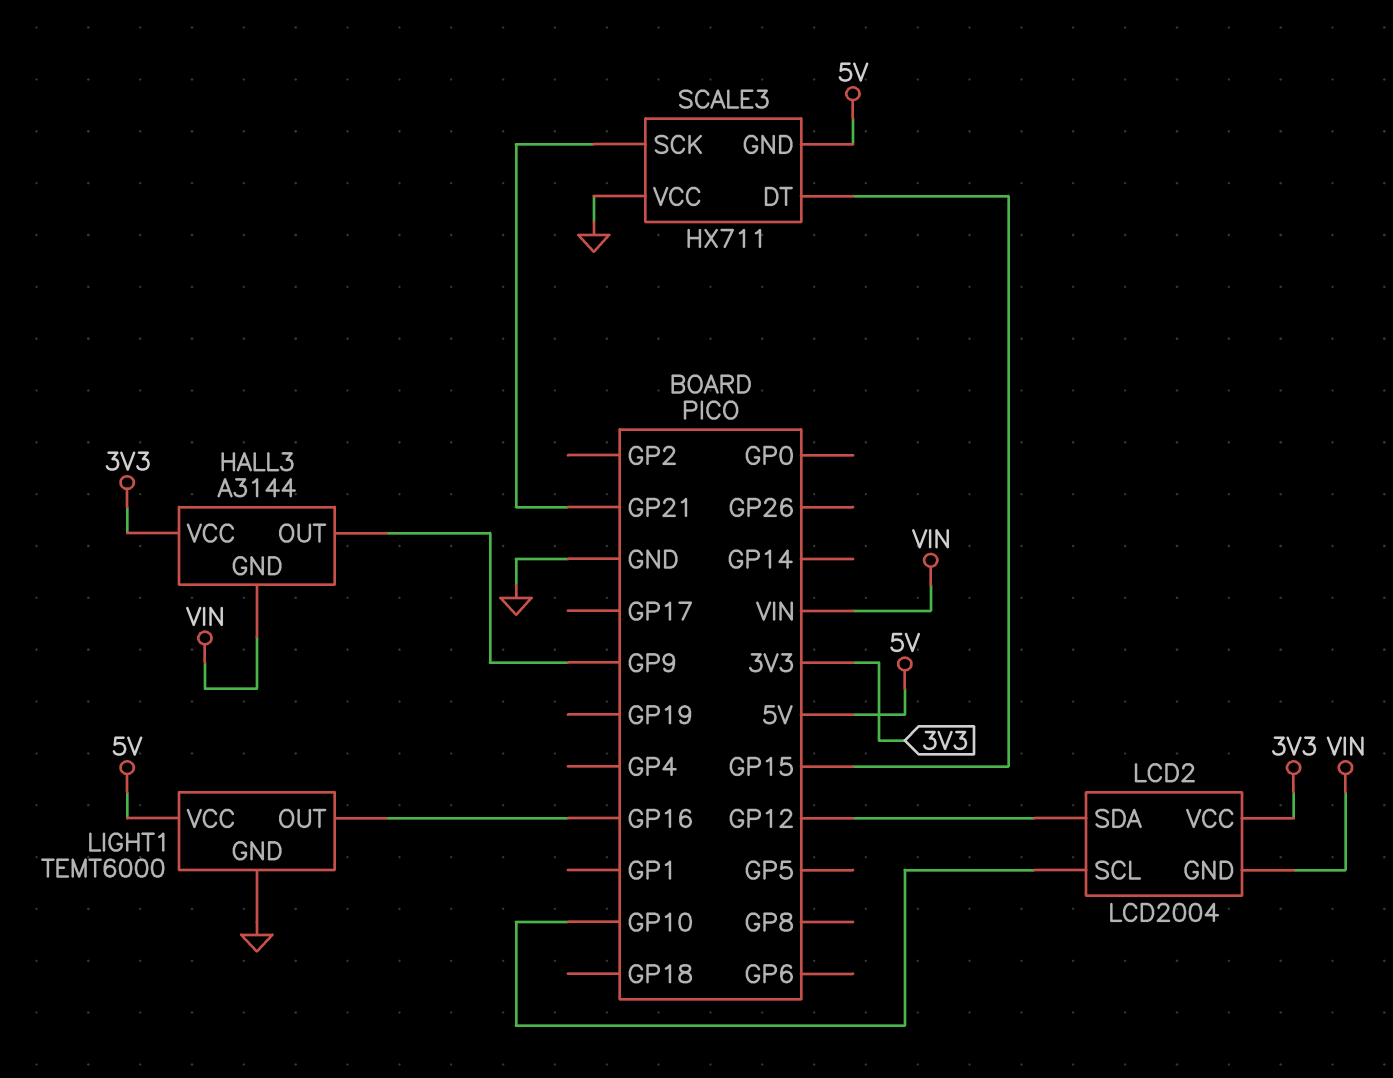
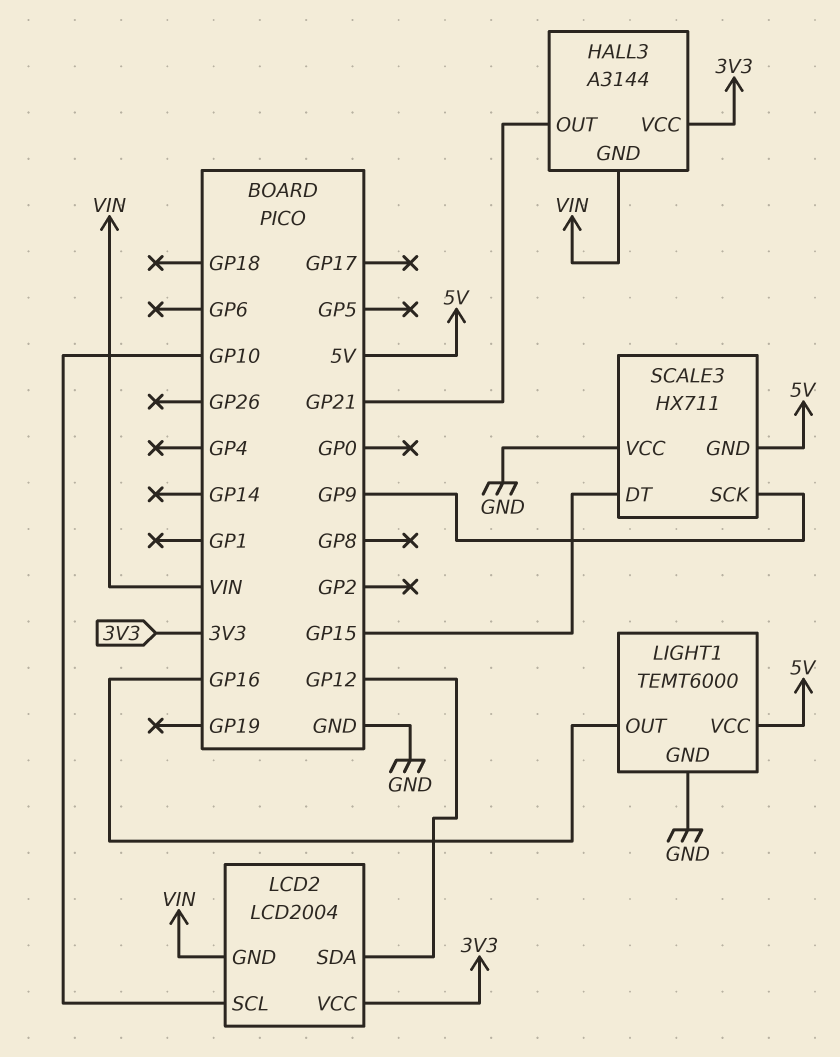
HALL3 pin OUT: GP9 -> GP21
SCALE3 pin SCK: GP21 -> GP9

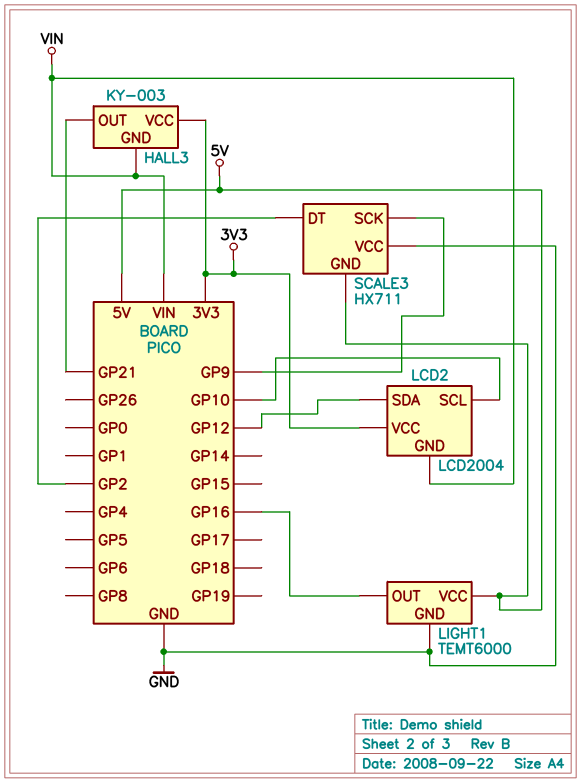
HALL3: A3144 -> KY-003
SCALE3 pin DT: GP15 -> GP2

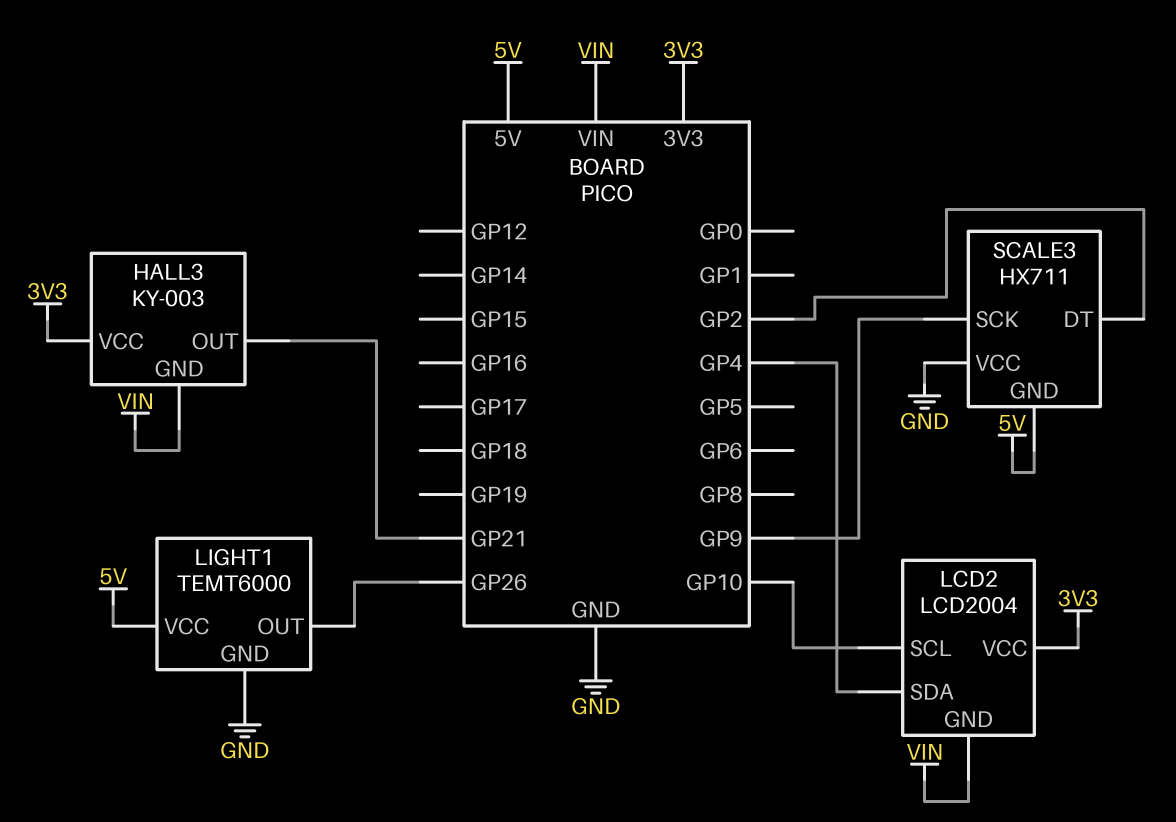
LCD2 pin SDA: GP12 -> GP4
LIGHT1 pin OUT: GP16 -> GP26

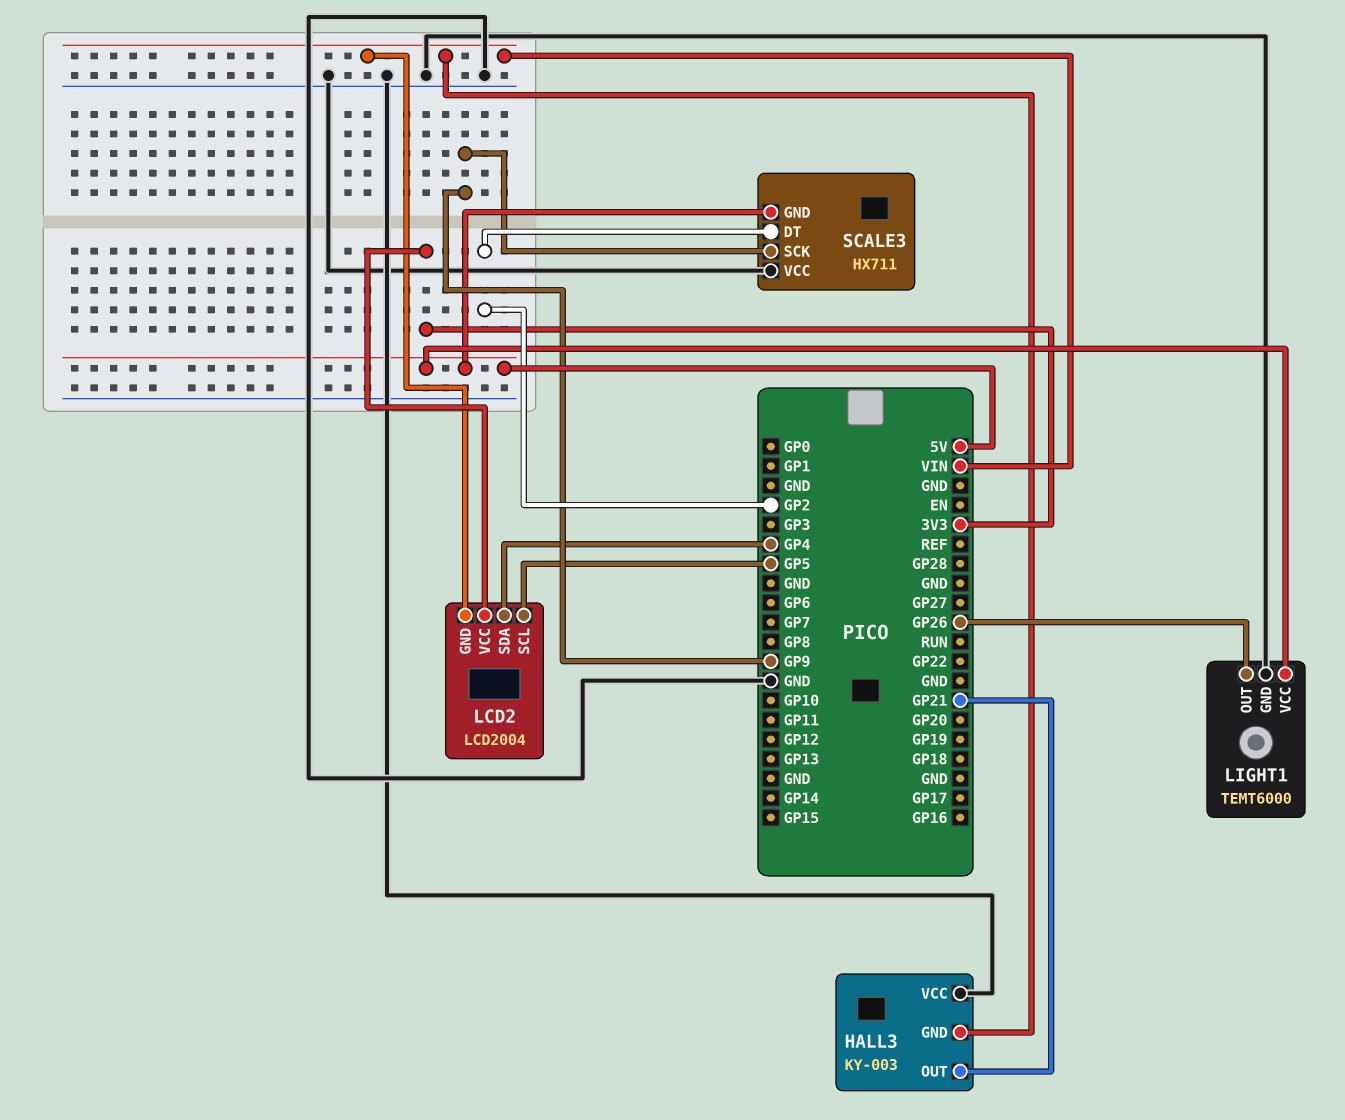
HALL3 pin VCC: 3V3 -> GND
LCD2 pin SCL: GP10 -> GP5

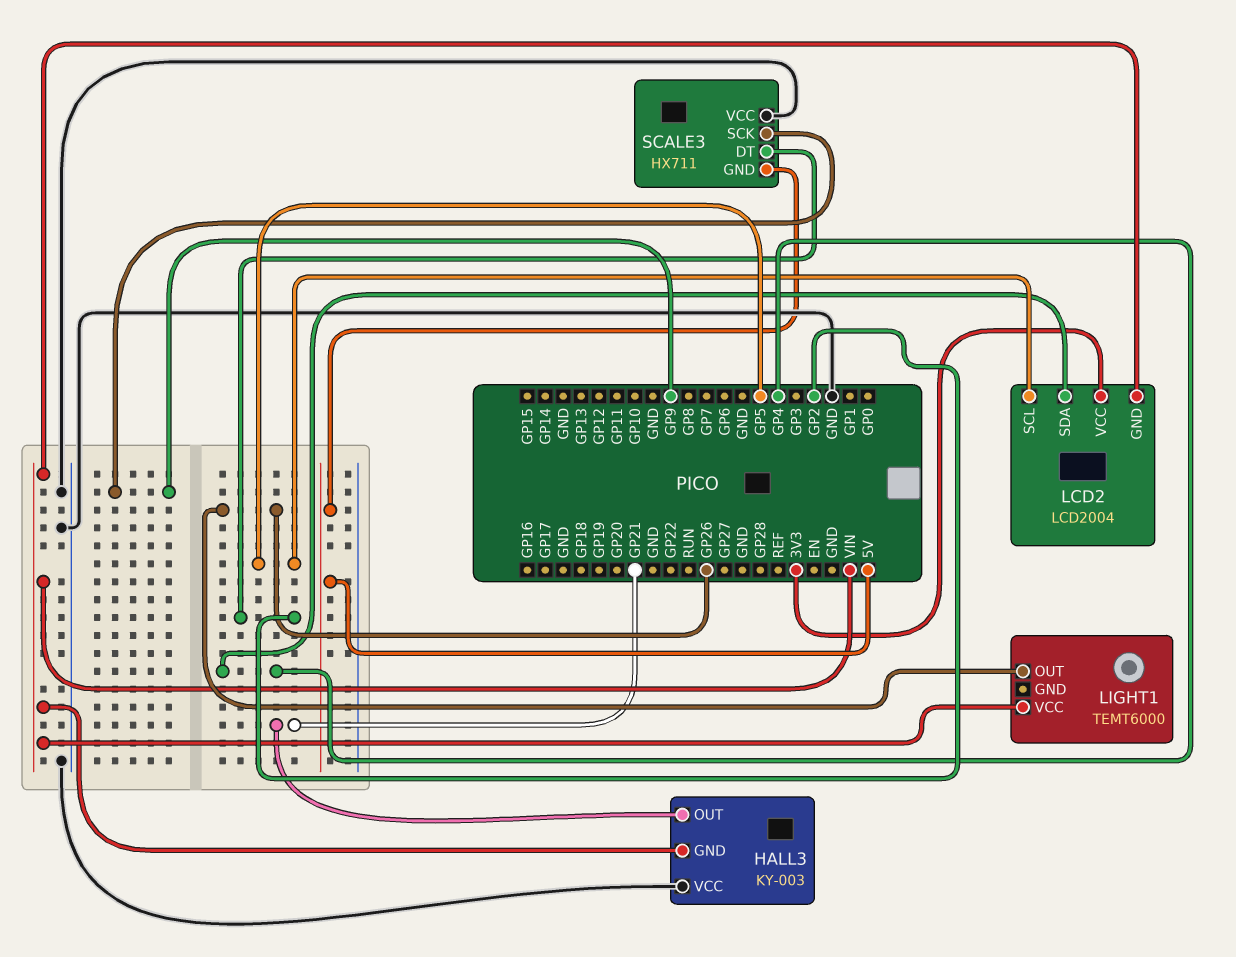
LIGHT1 pin GND: GND -> none
LIGHT1 pin VCC: 5V -> VIN

